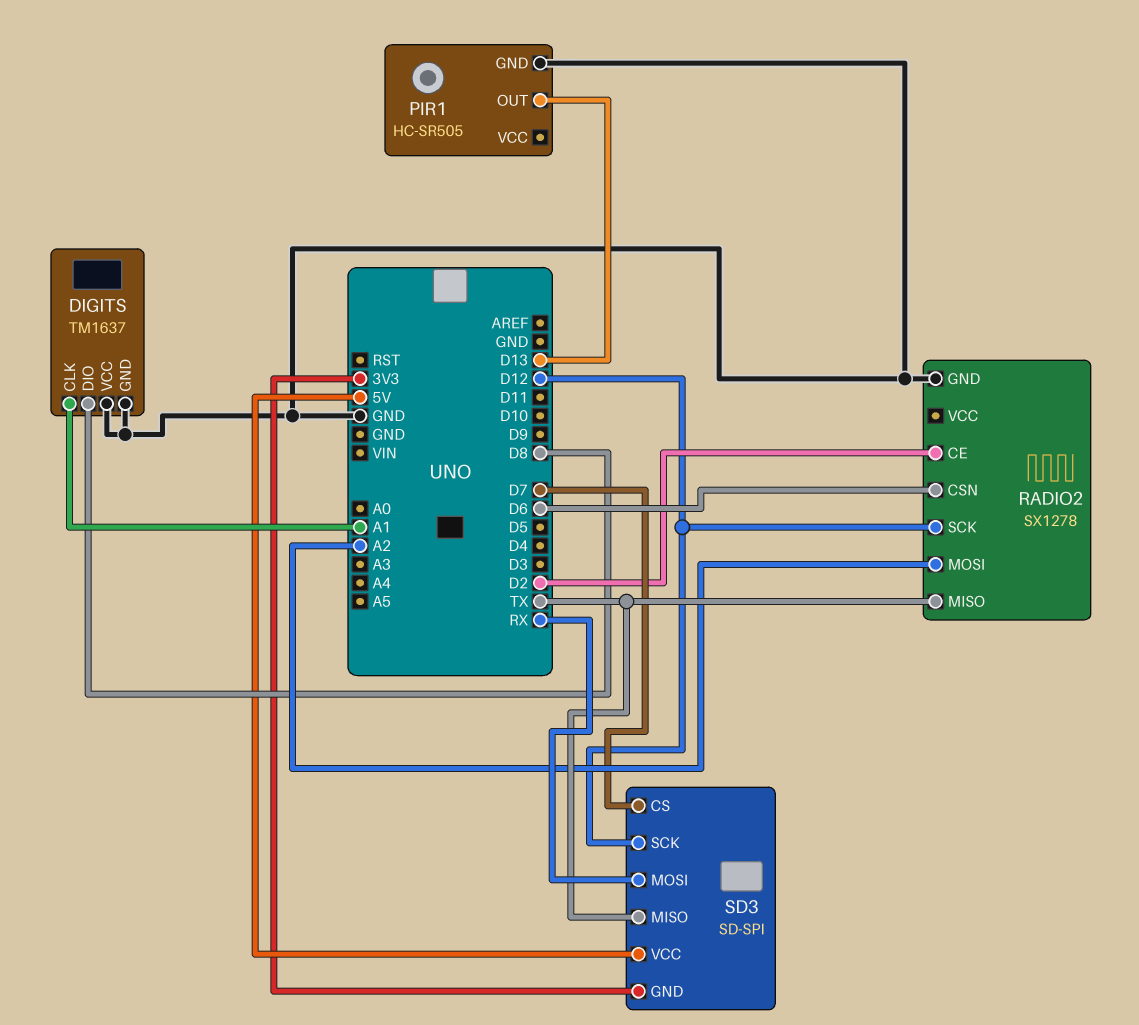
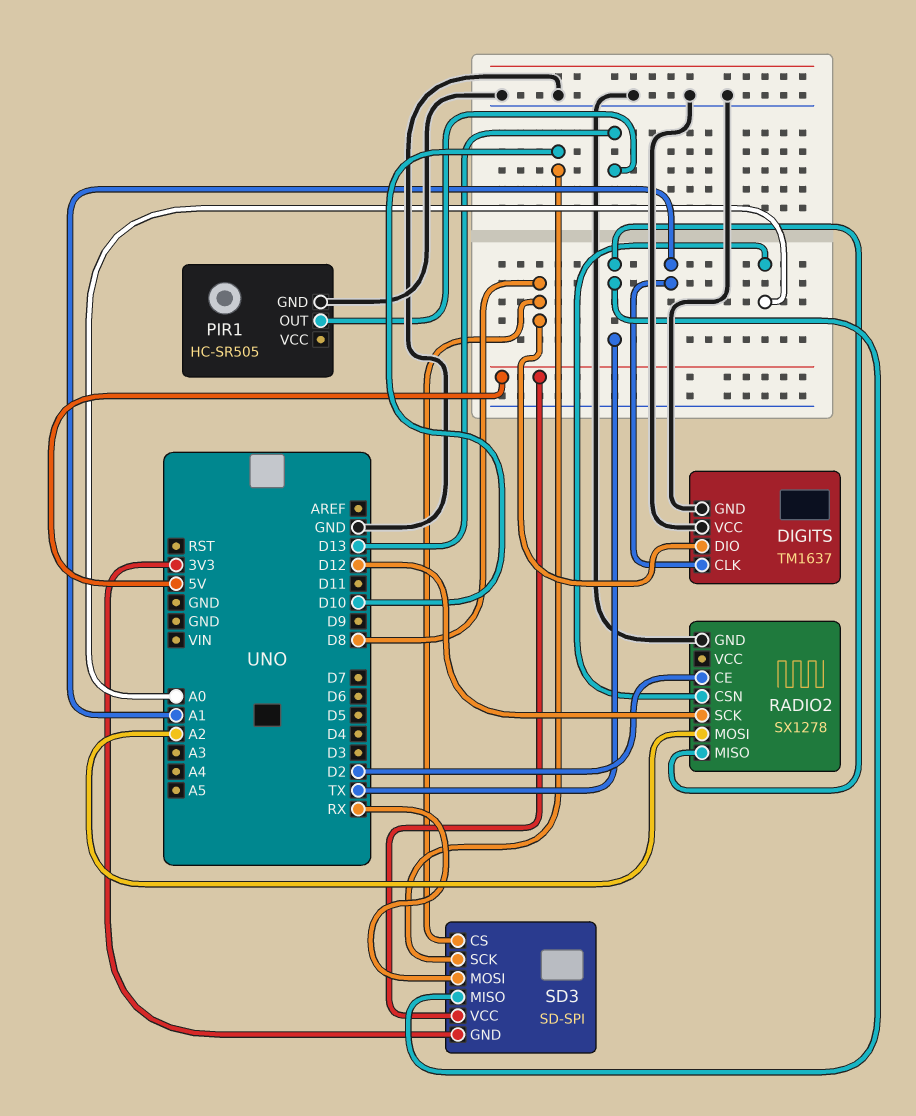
RADIO2 pin CSN: D6 -> A0
SD3 pin CS: D7 -> D8
SD3 pin SCK: D12 -> D10

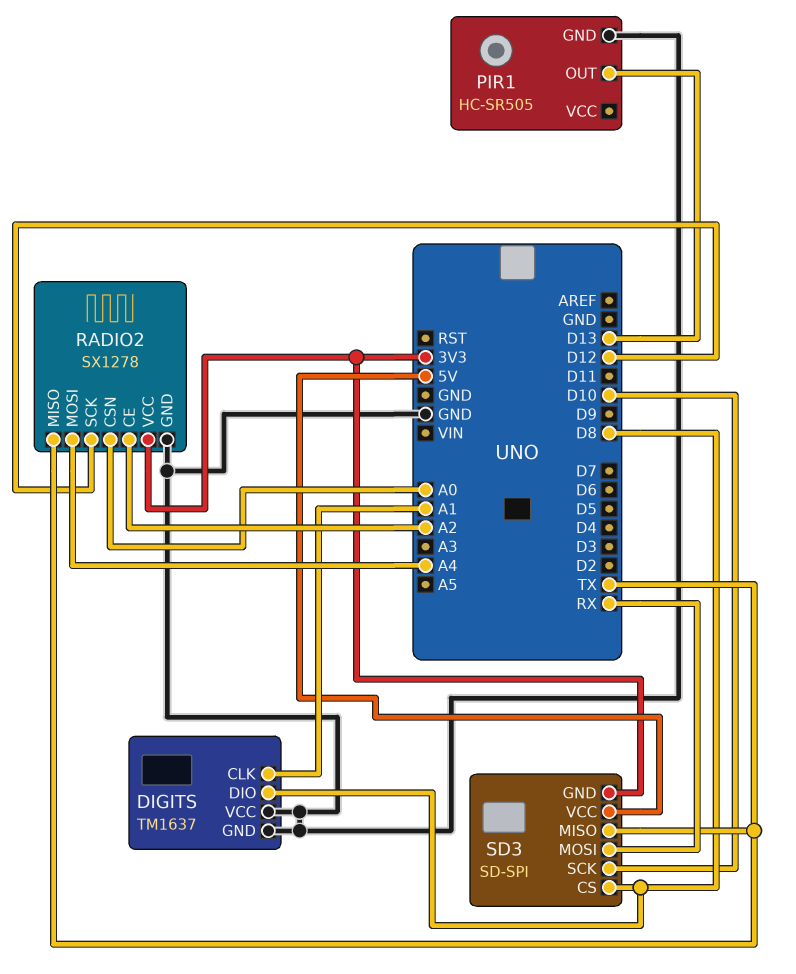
RADIO2 pin CE: D2 -> A2
RADIO2 pin MOSI: A2 -> A4
RADIO2 pin VCC: none -> 3V3

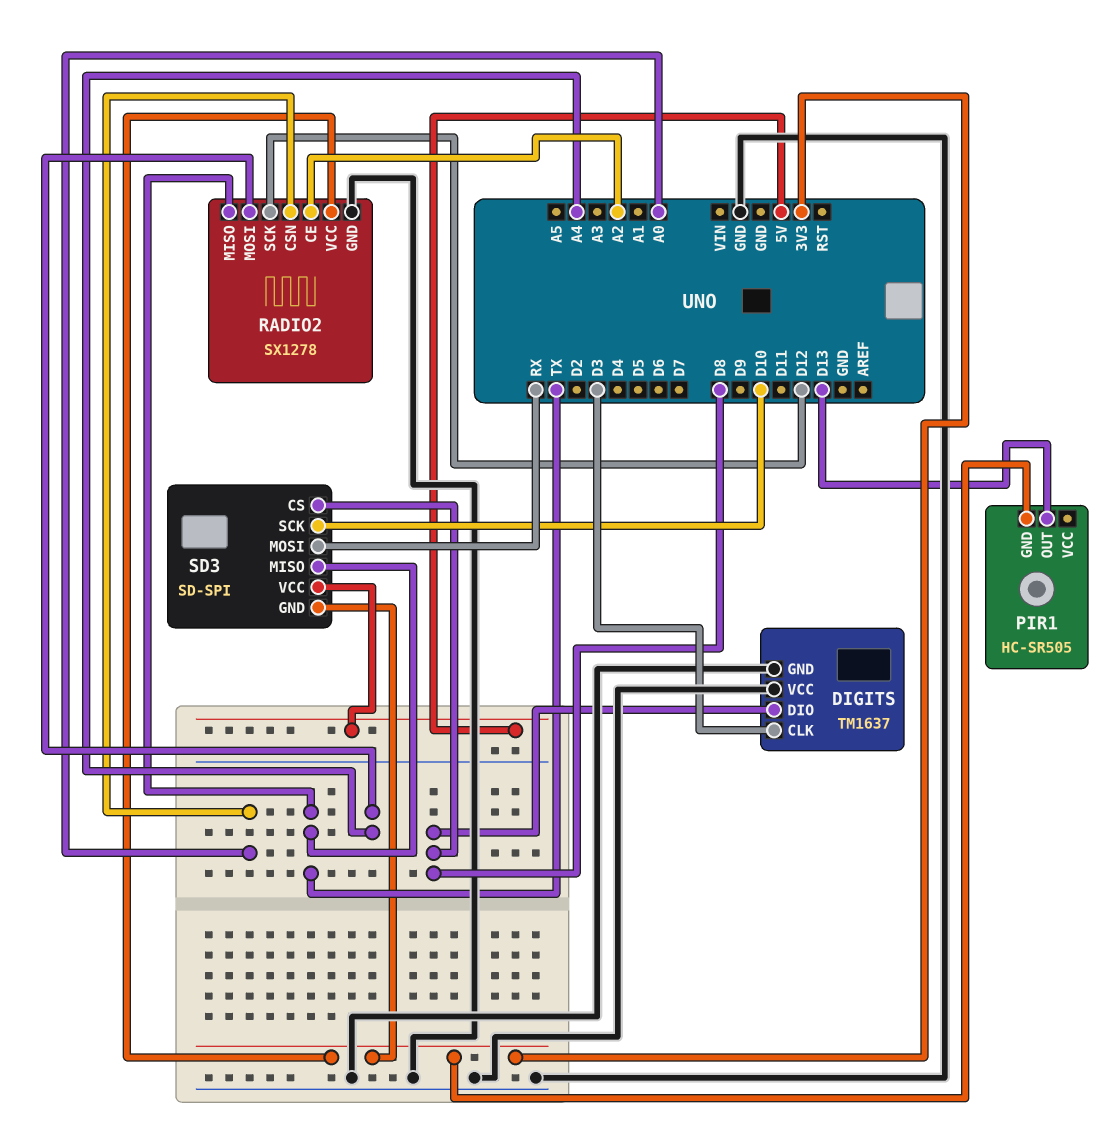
DIGITS pin CLK: A1 -> D3
PIR1 pin GND: GND -> 3V3

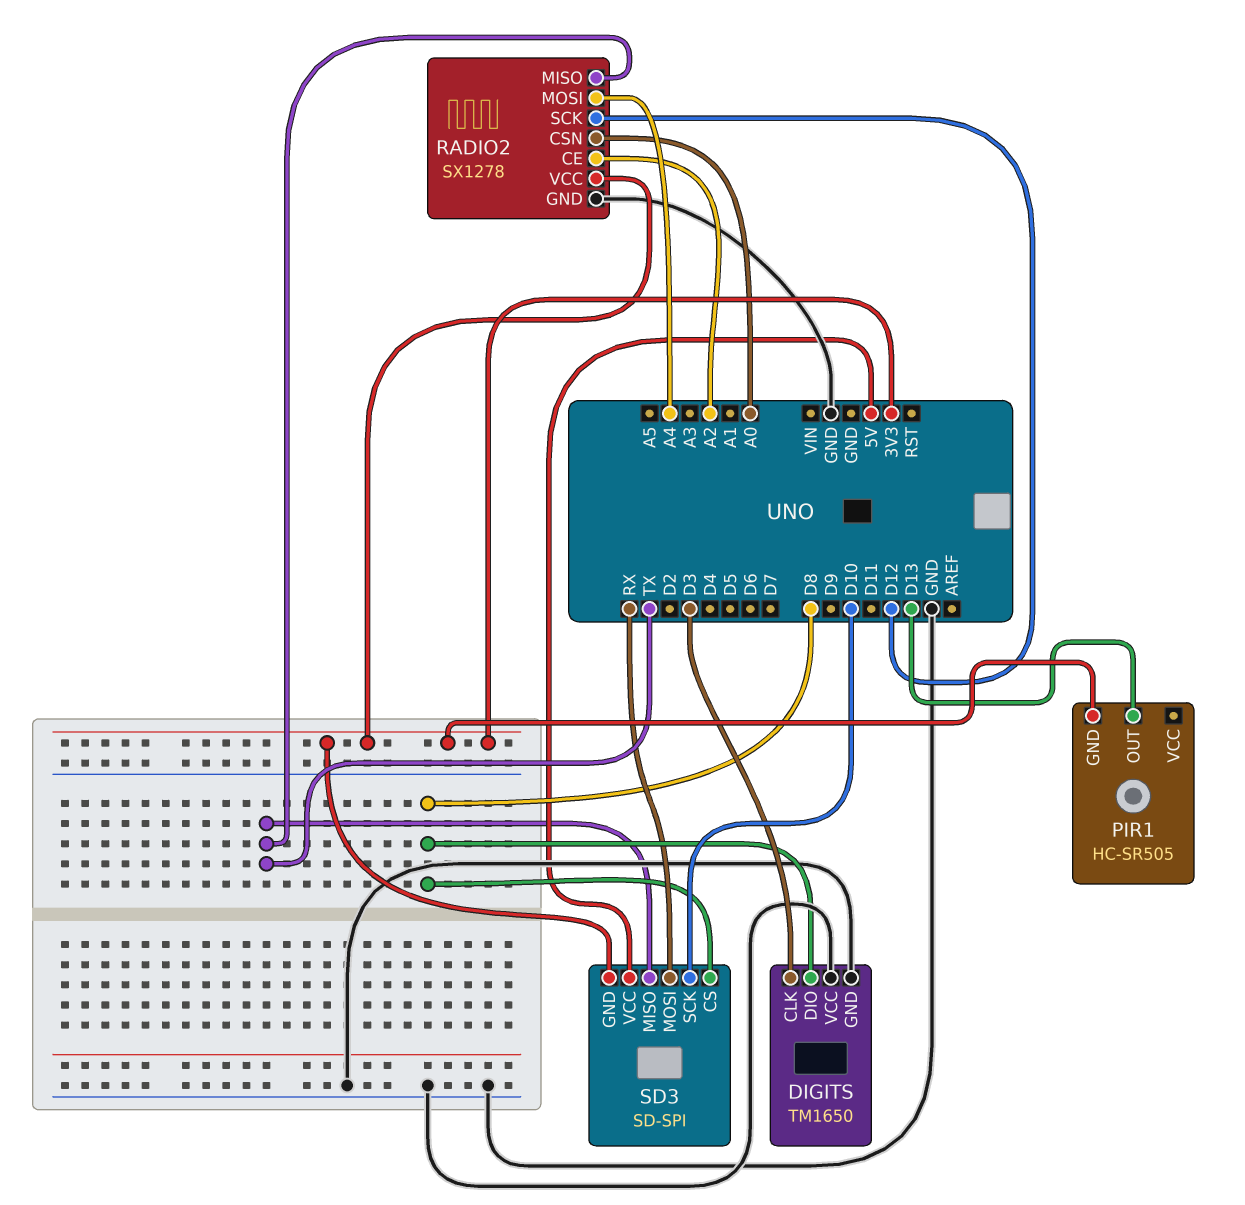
DIGITS: TM1637 -> TM1650

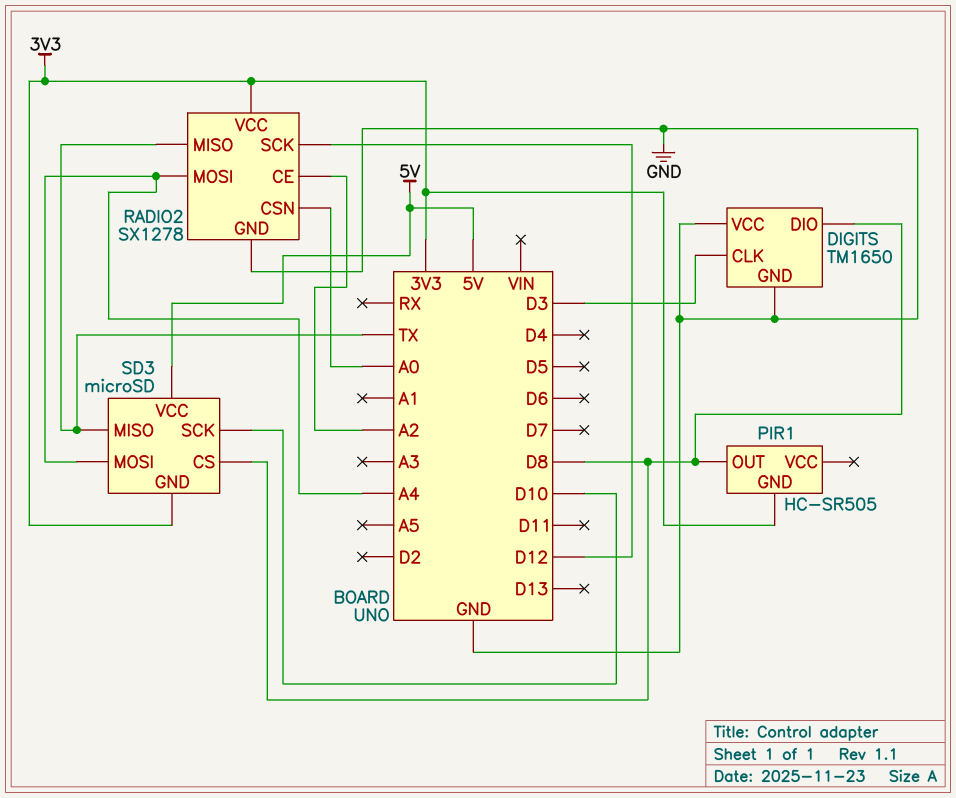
PIR1 pin OUT: D13 -> D8
SD3: SD-SPI -> microSD
SD3 pin MOSI: RX -> A4

